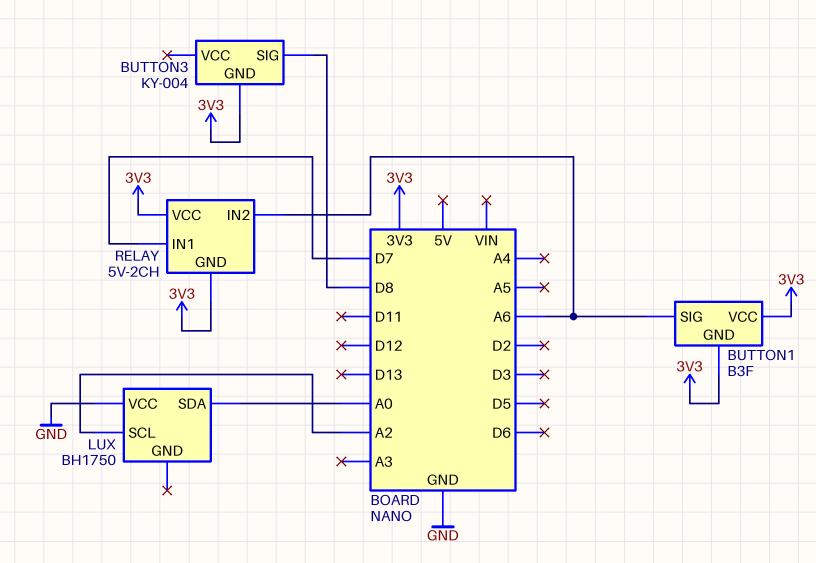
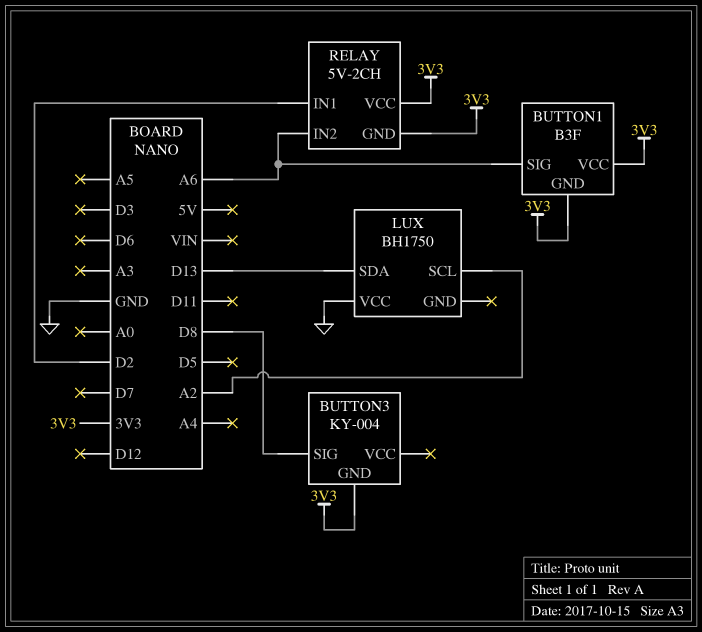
LUX pin SDA: A0 -> D13
RELAY pin IN1: D7 -> D2

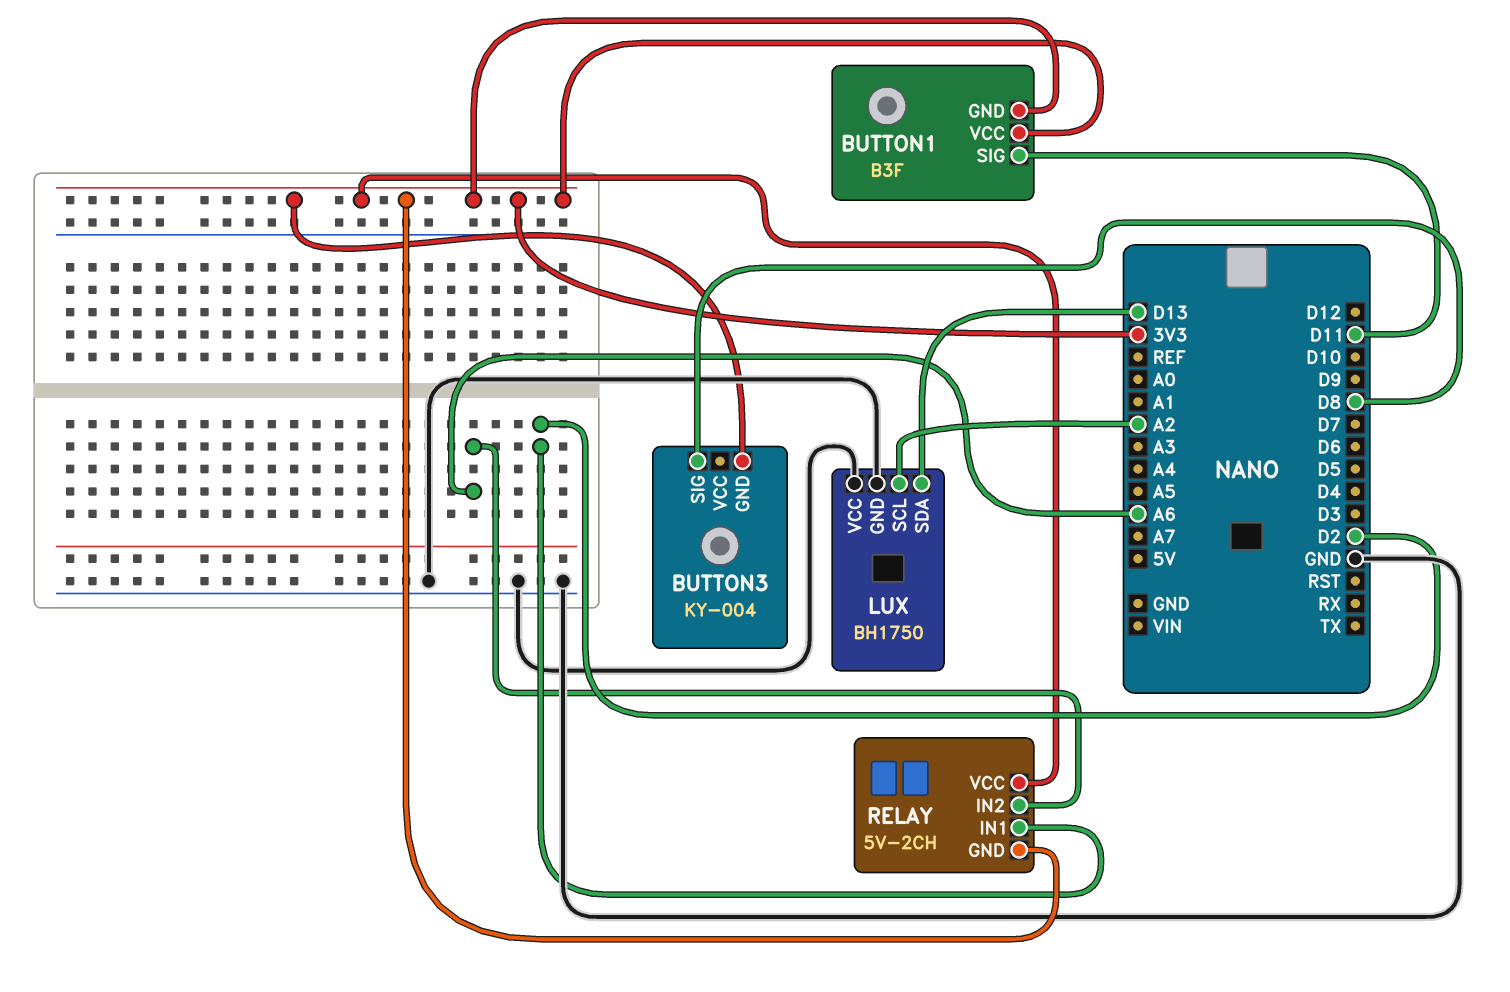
BUTTON1 pin SIG: A6 -> D11
LUX pin GND: none -> GND

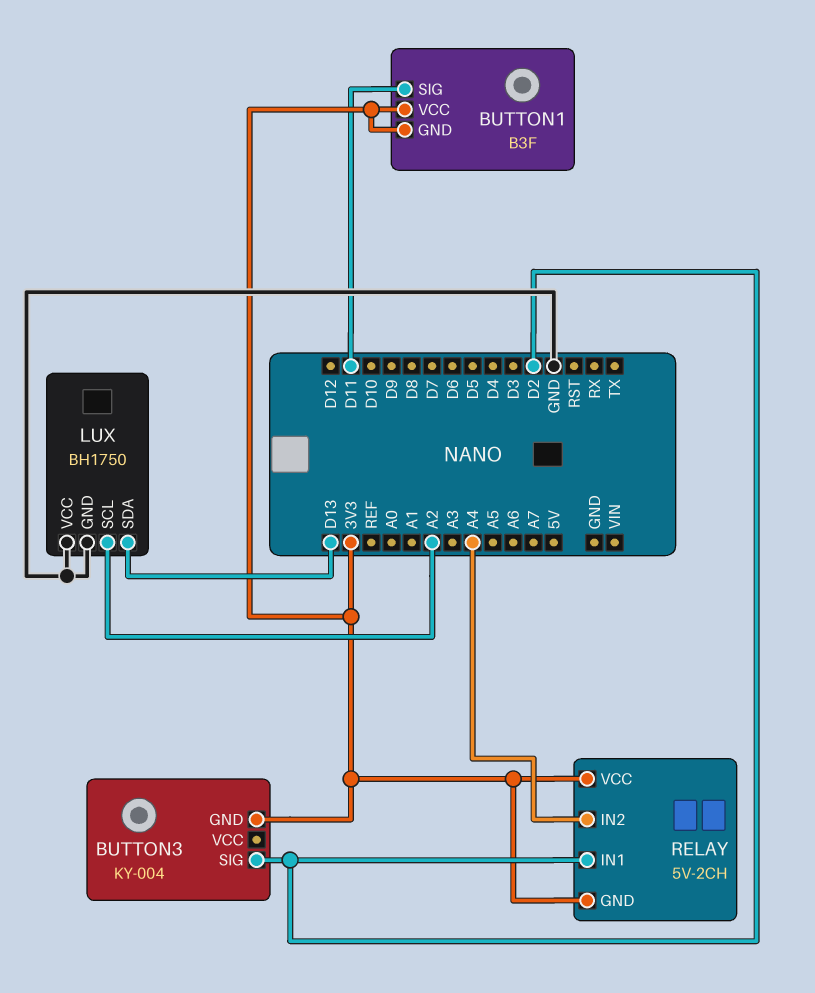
BUTTON3 pin SIG: D8 -> D2
RELAY pin IN2: A6 -> A4

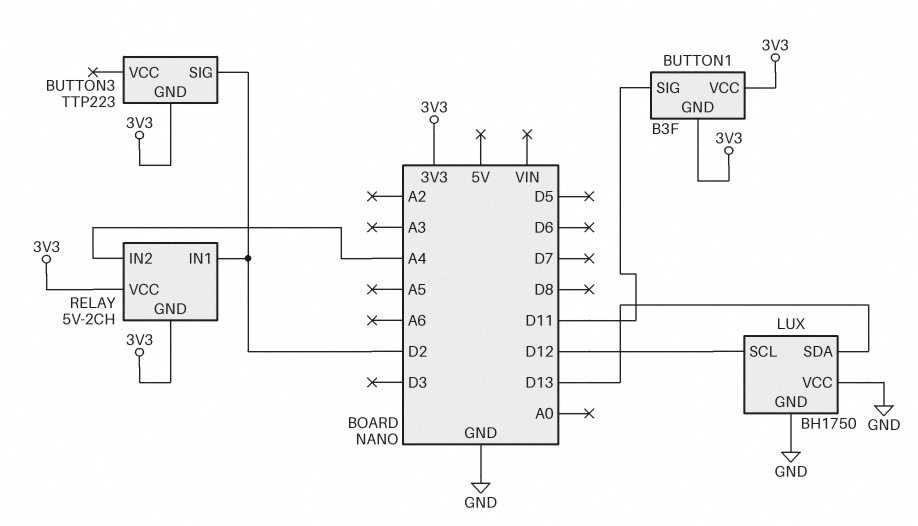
BUTTON3: KY-004 -> TTP223
LUX pin SCL: A2 -> D12

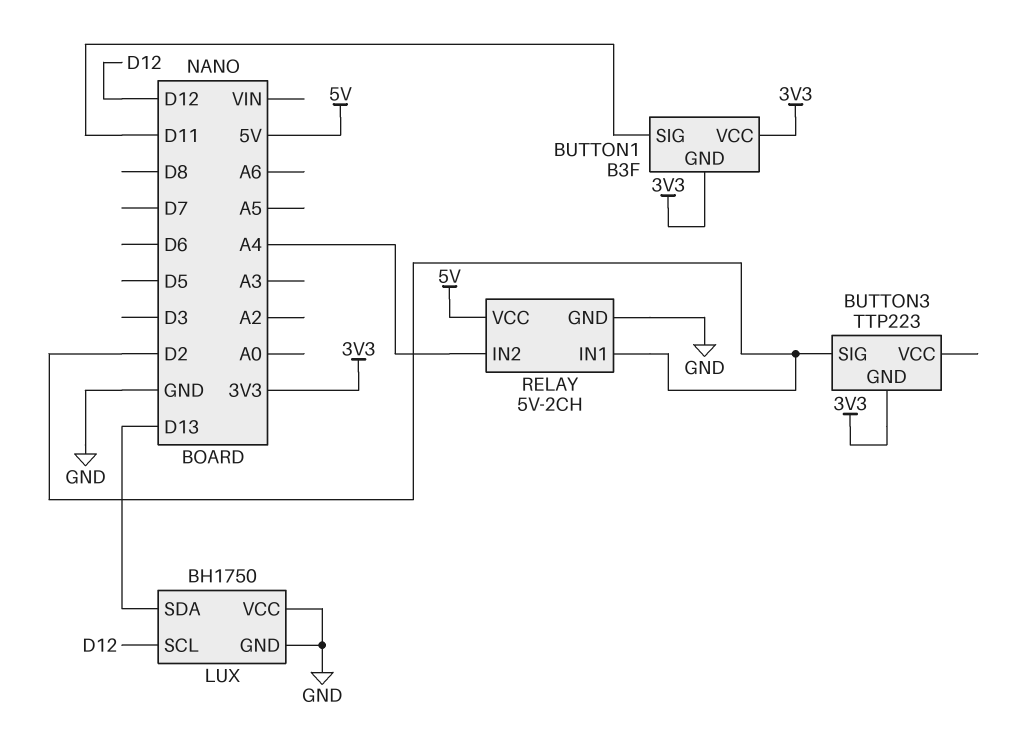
RELAY pin GND: 3V3 -> GND
RELAY pin VCC: 3V3 -> 5V

